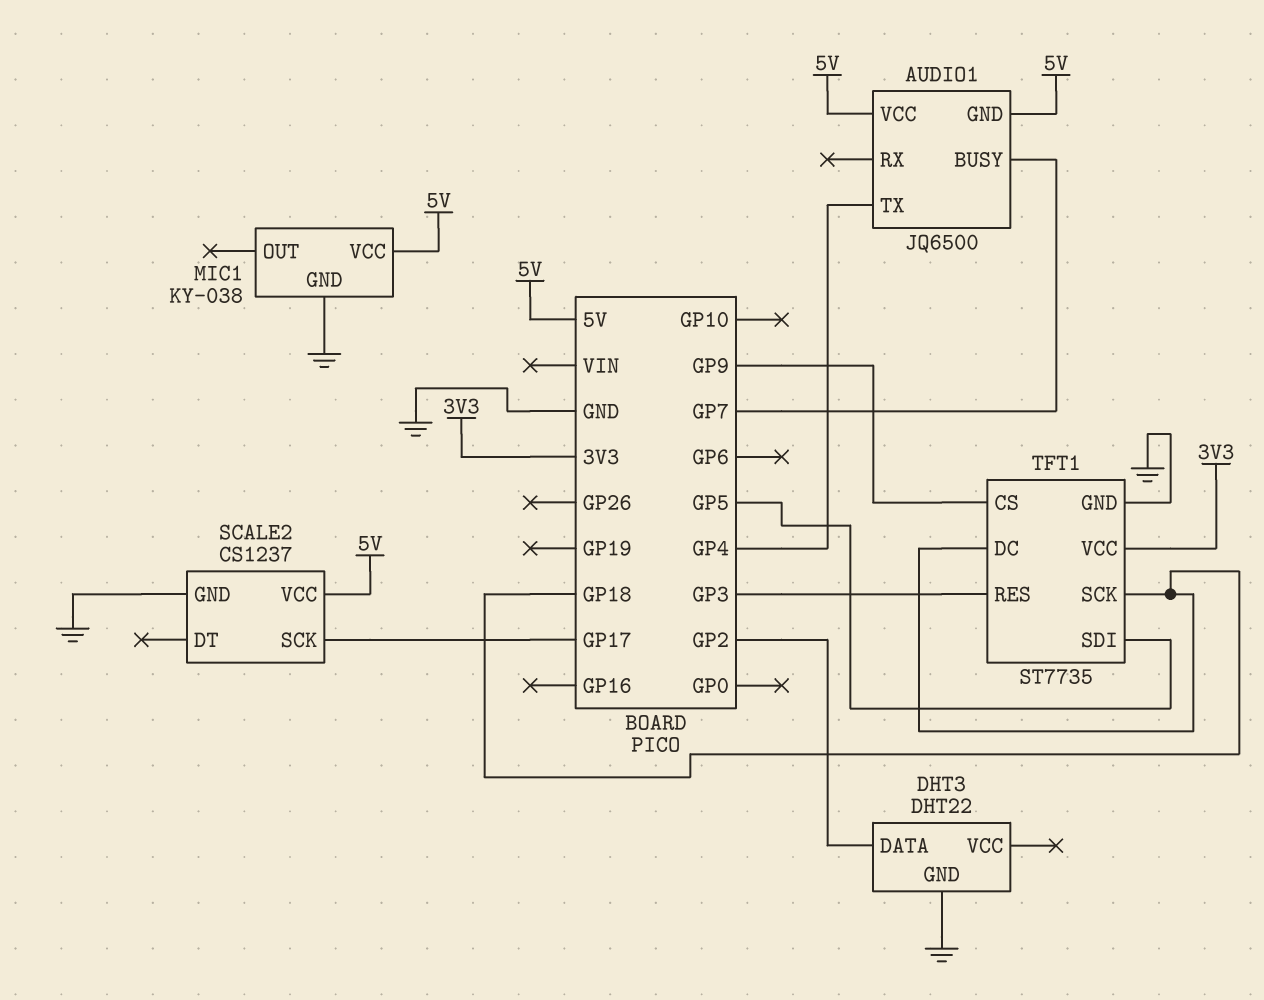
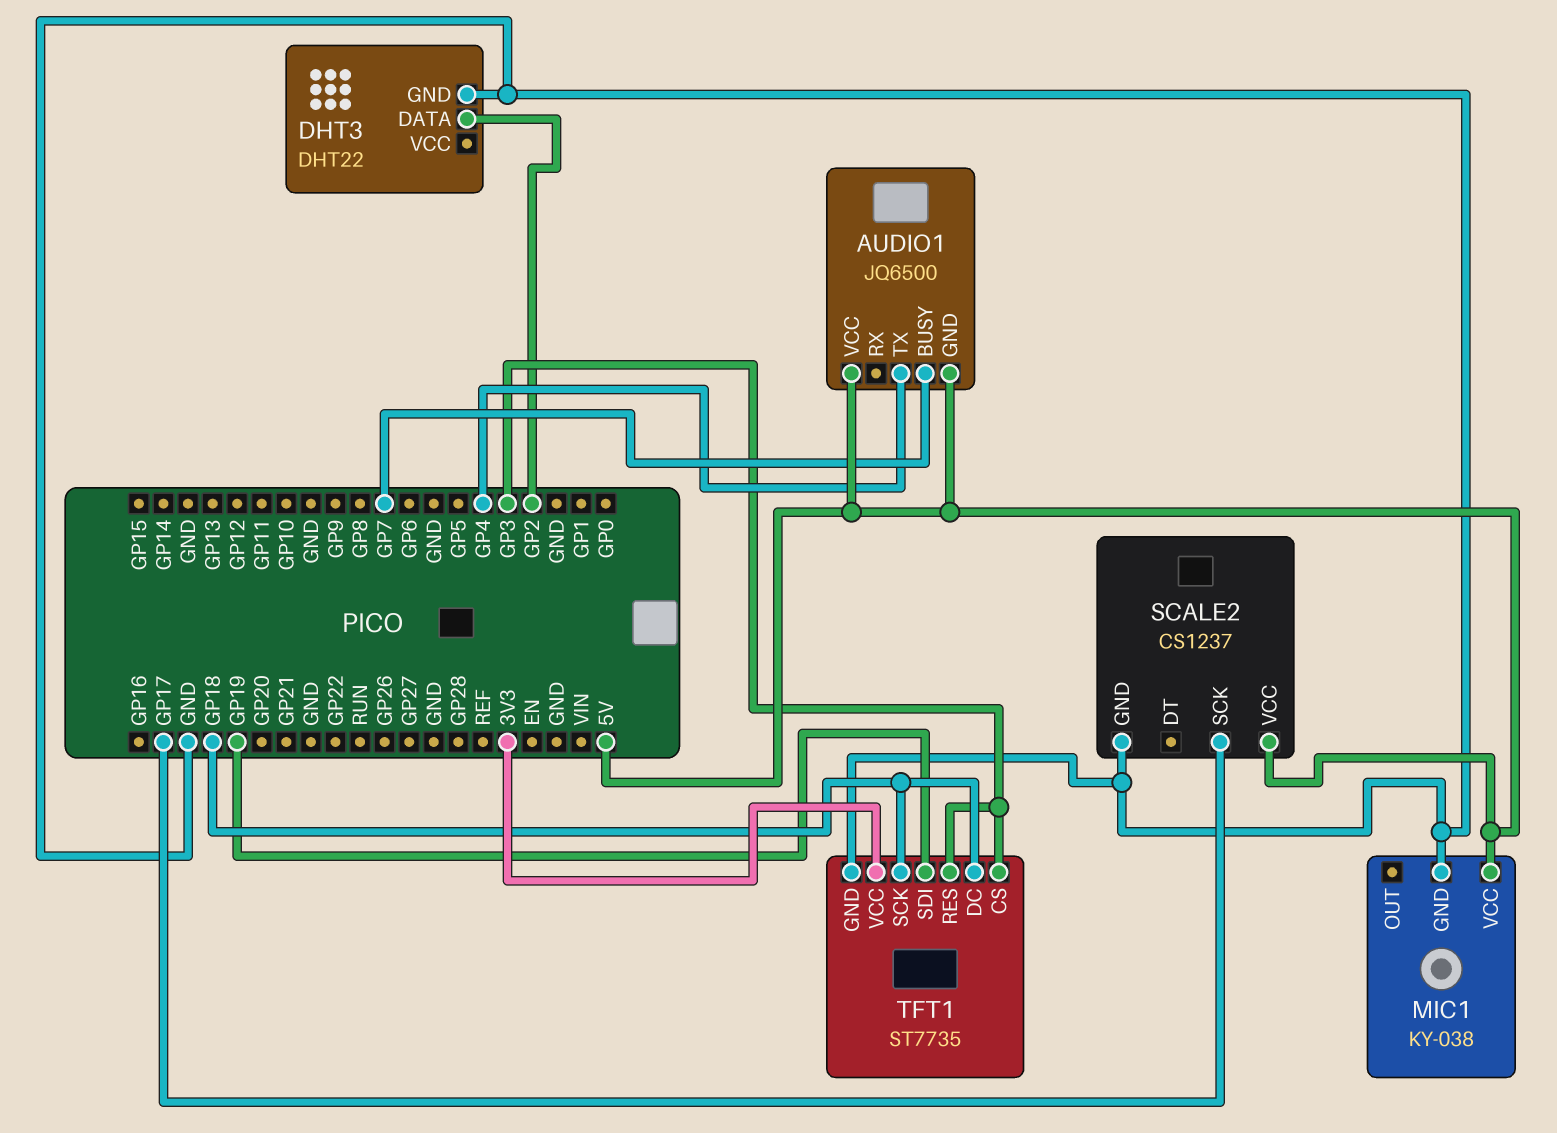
TFT1 pin CS: GP9 -> GP3
TFT1 pin SDI: GP5 -> GP19

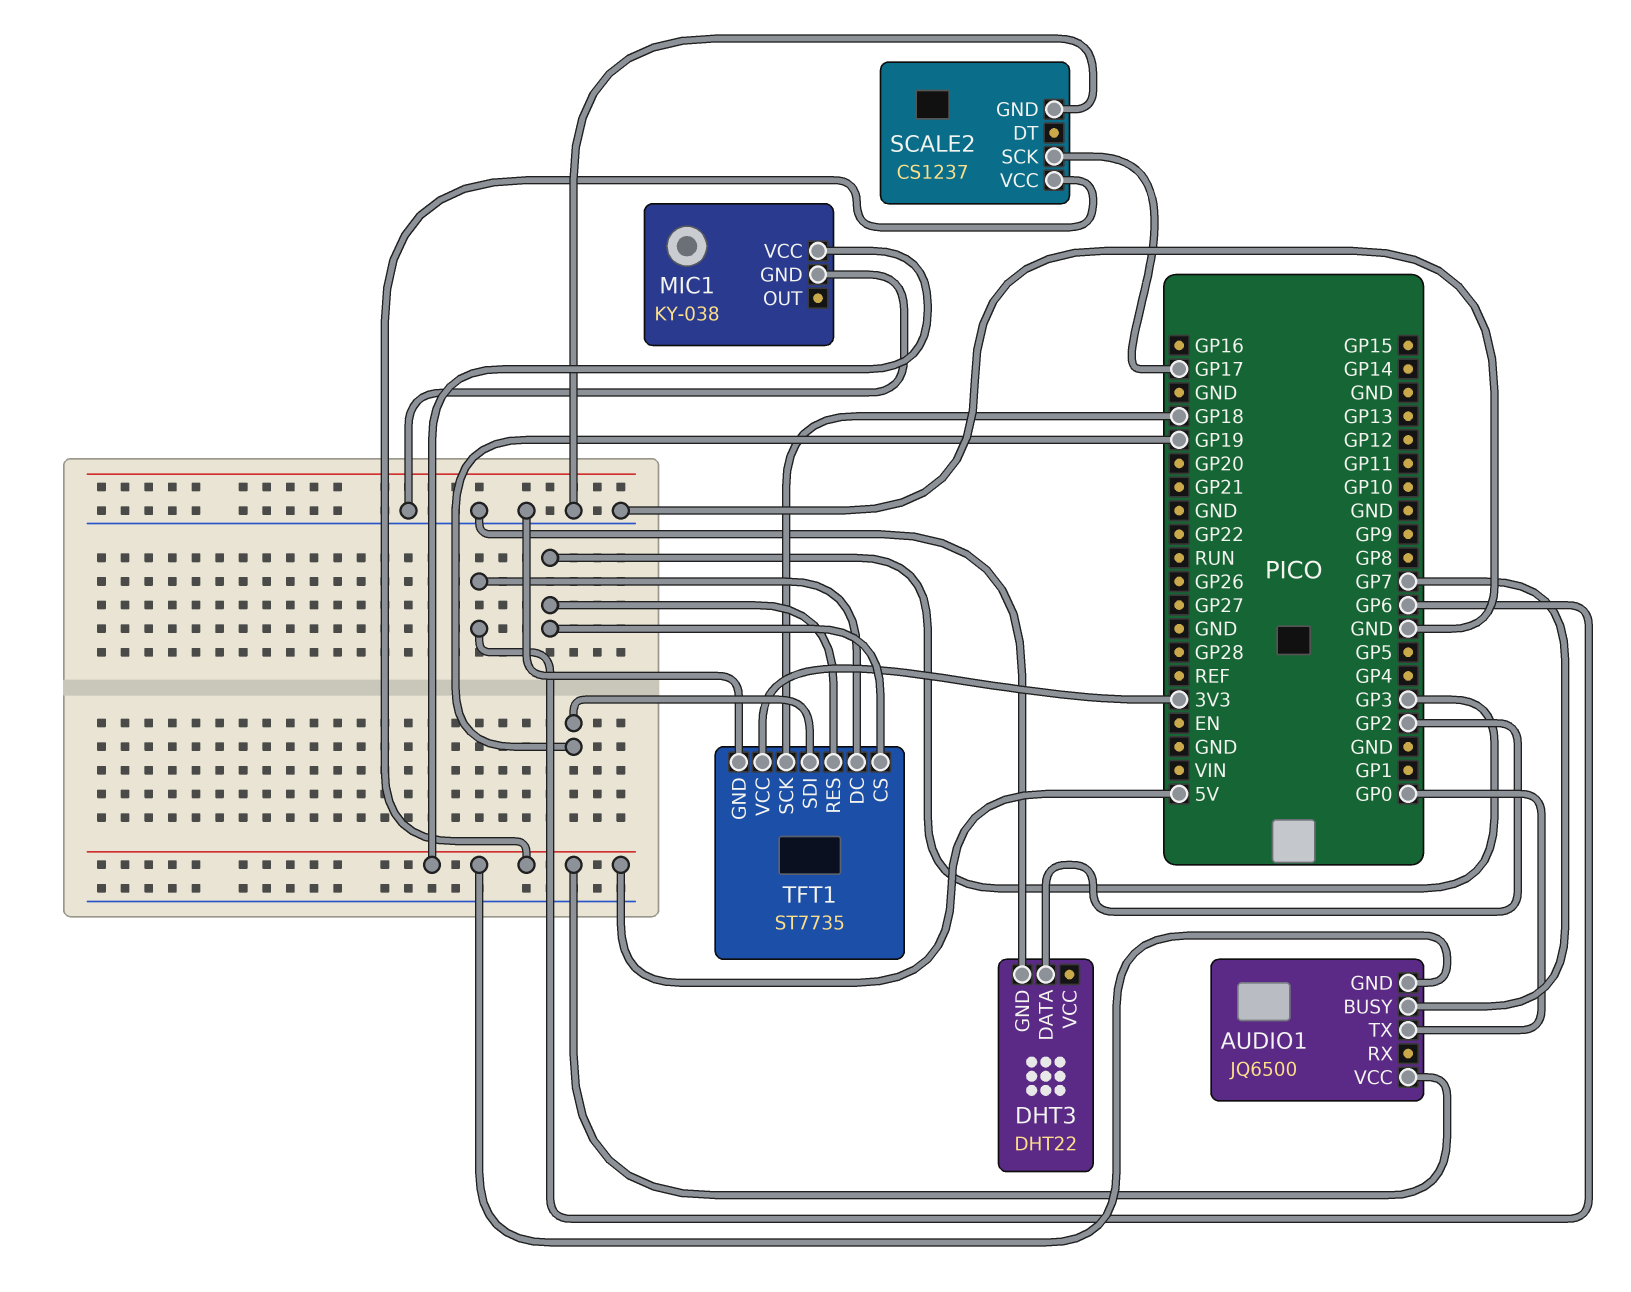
AUDIO1 pin TX: GP4 -> GP0
TFT1 pin DC: GP18 -> GP6

